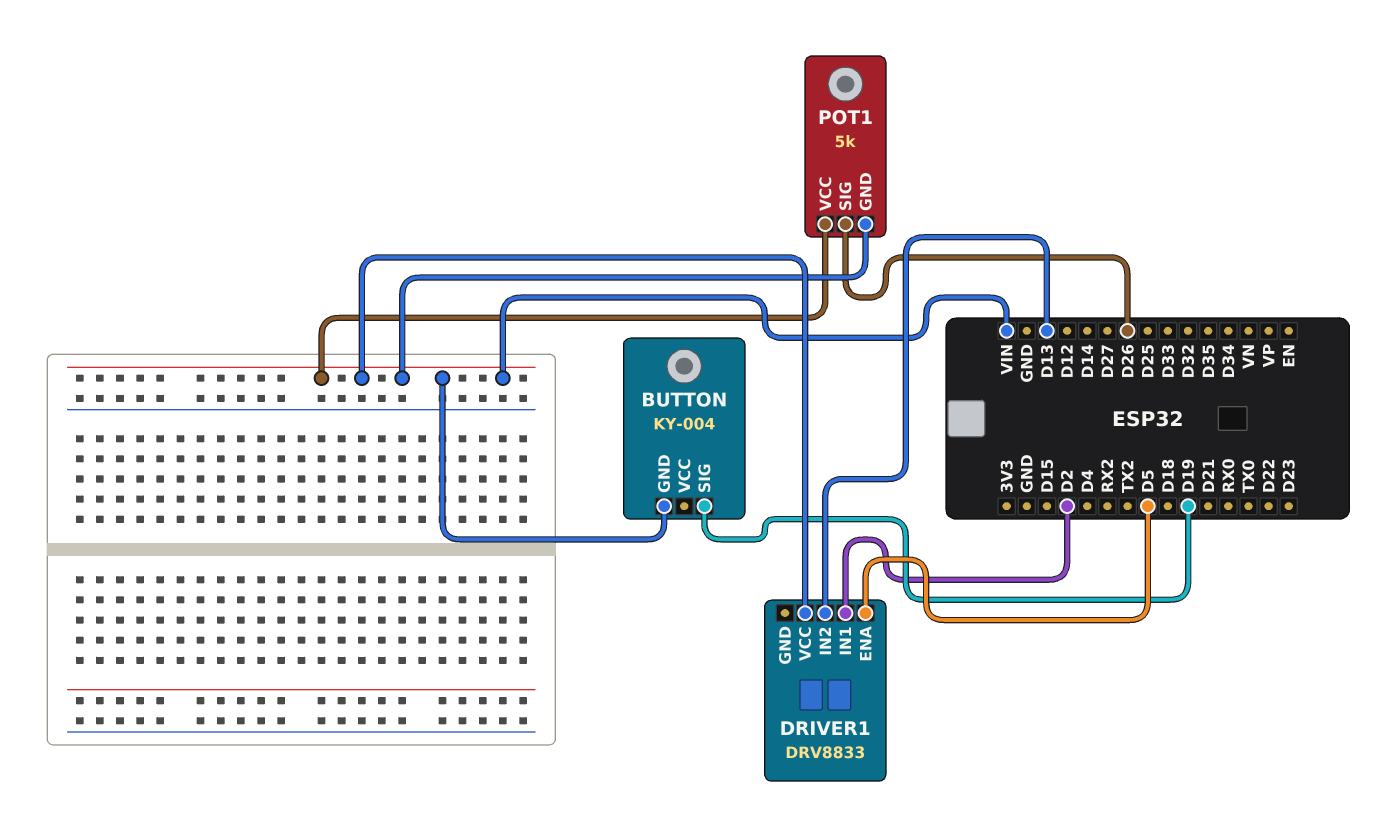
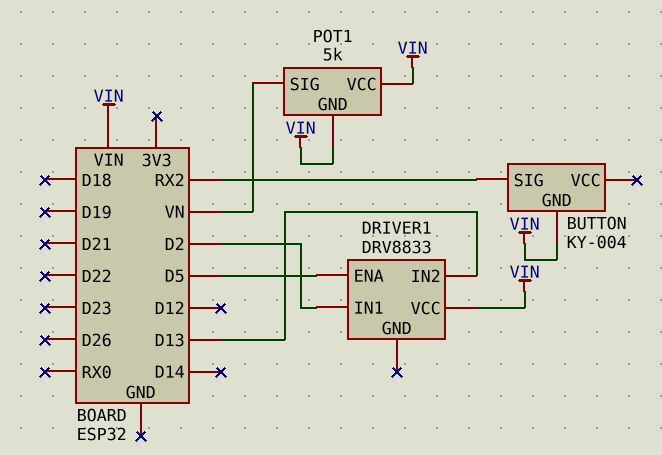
BUTTON pin SIG: D19 -> RX2
POT1 pin SIG: D26 -> VN

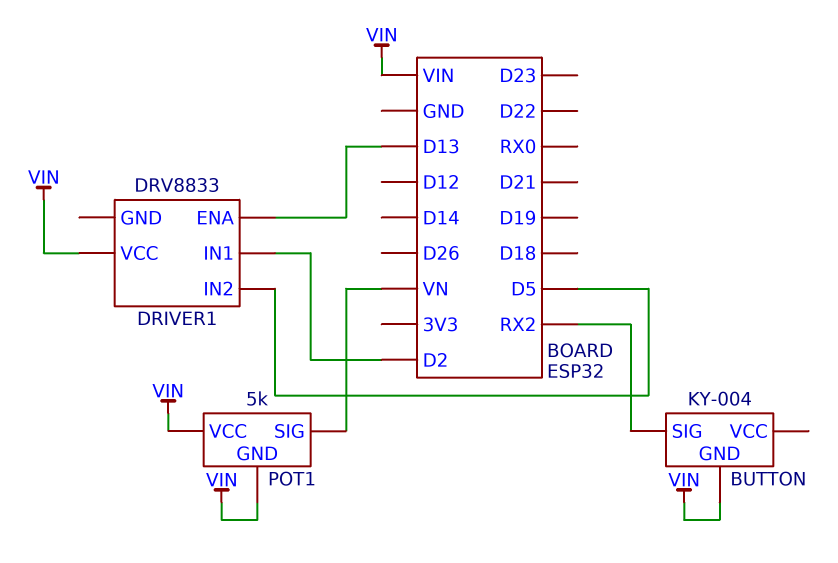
DRIVER1 pin ENA: D5 -> D13
DRIVER1 pin IN2: D13 -> D5

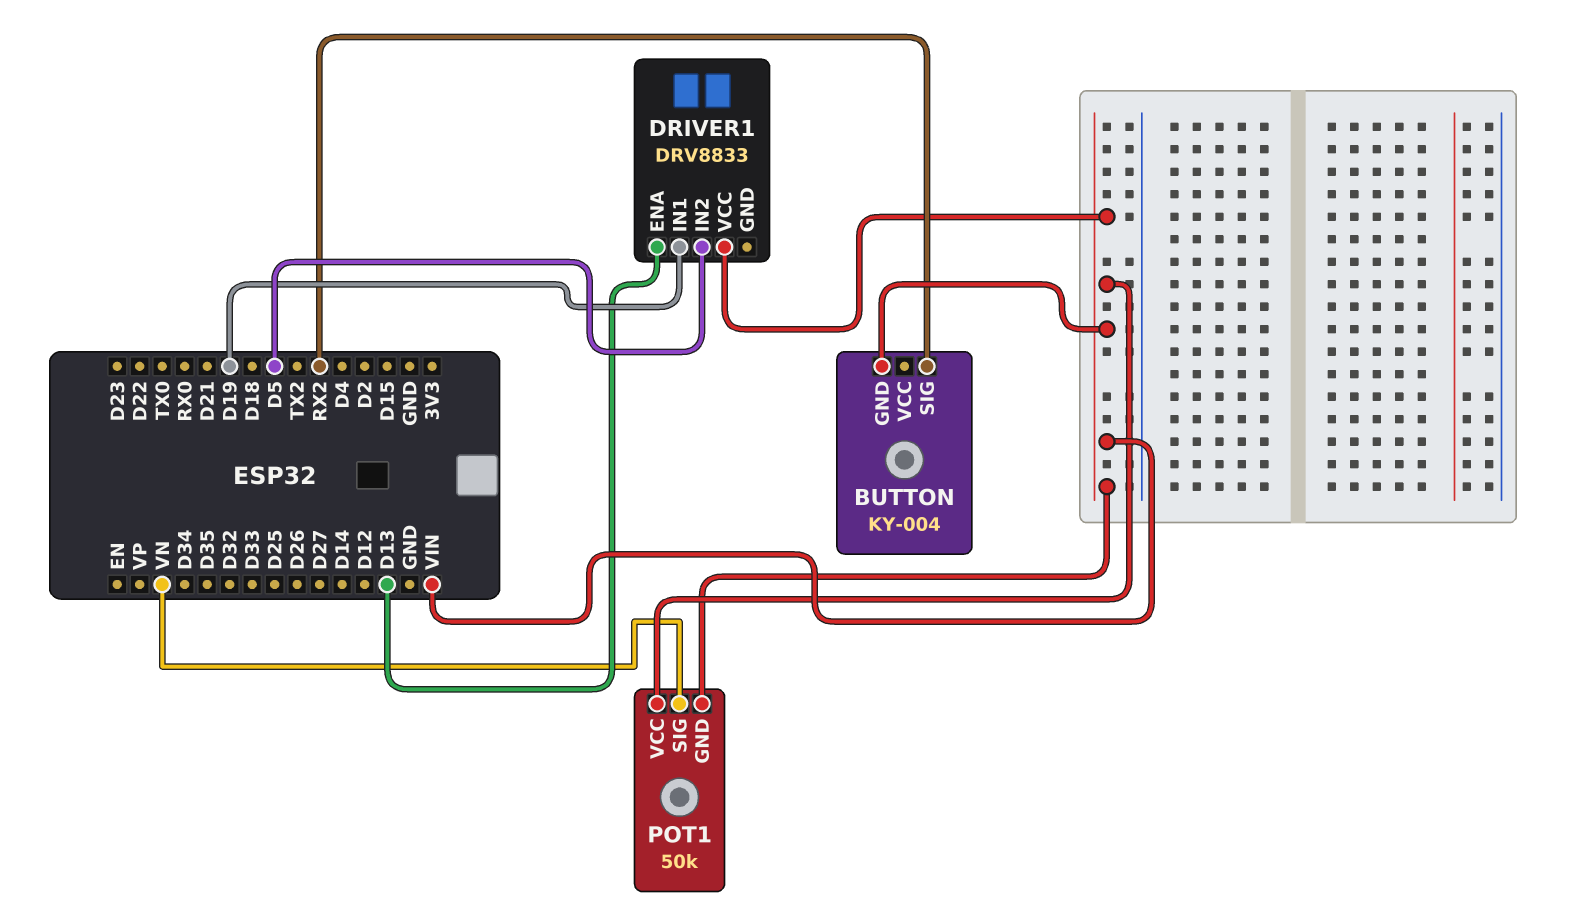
DRIVER1 pin IN1: D2 -> D19
POT1: 5k -> 50k

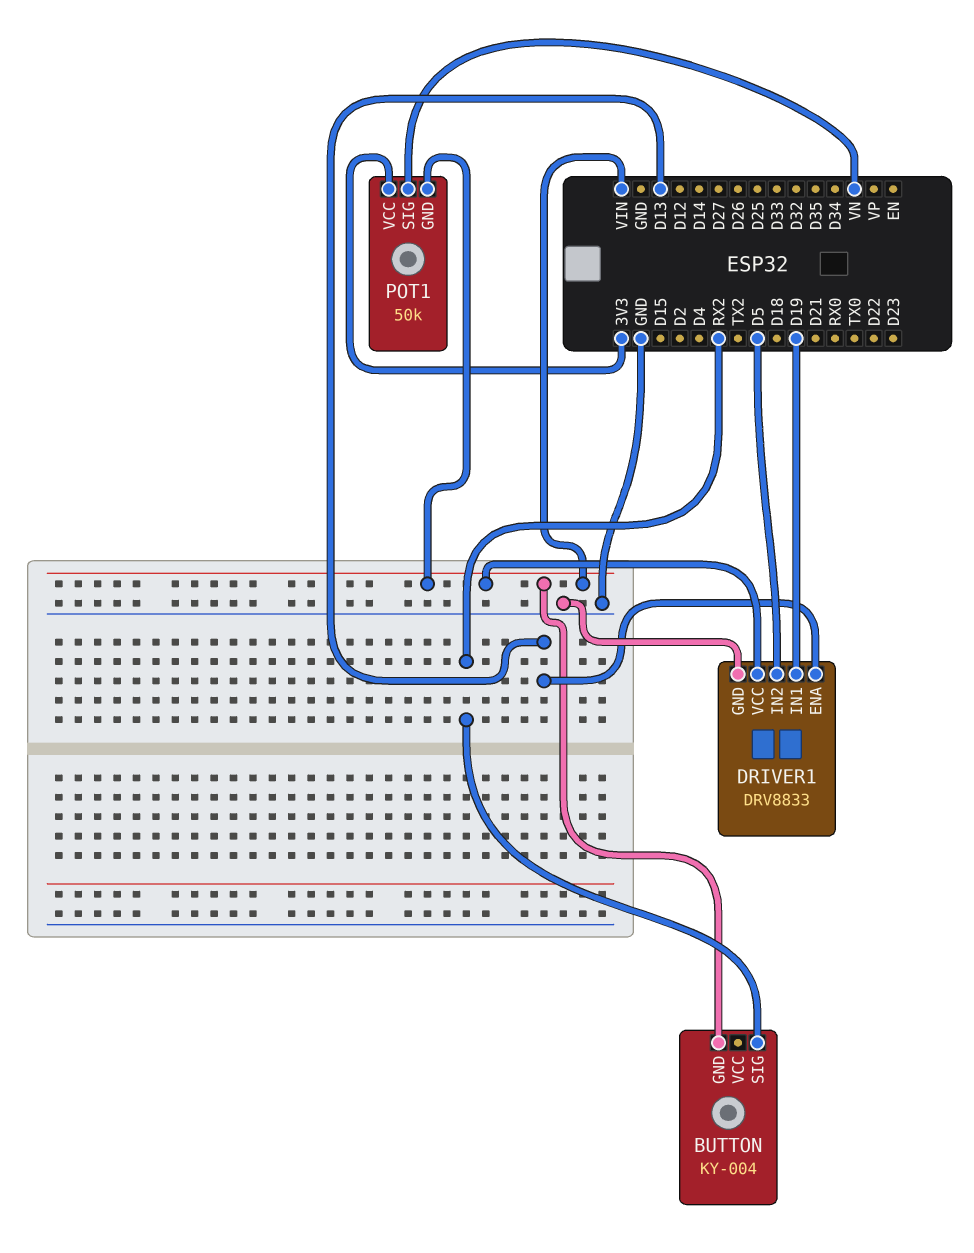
DRIVER1 pin GND: none -> GND
POT1 pin VCC: VIN -> 3V3

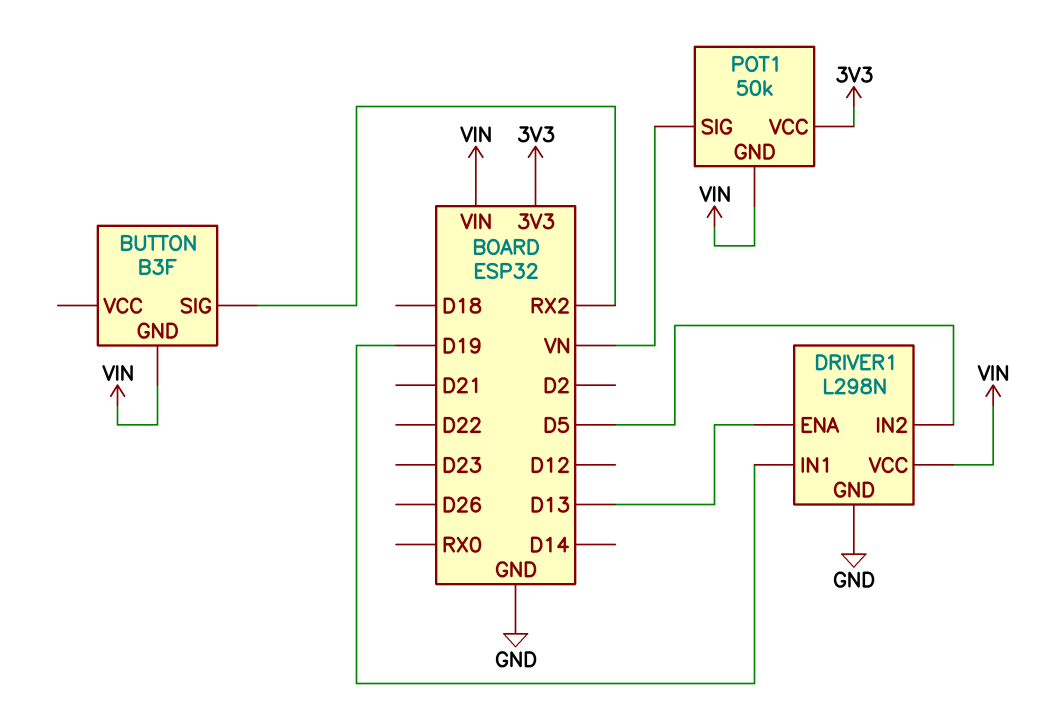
BUTTON: KY-004 -> B3F
DRIVER1: DRV8833 -> L298N

